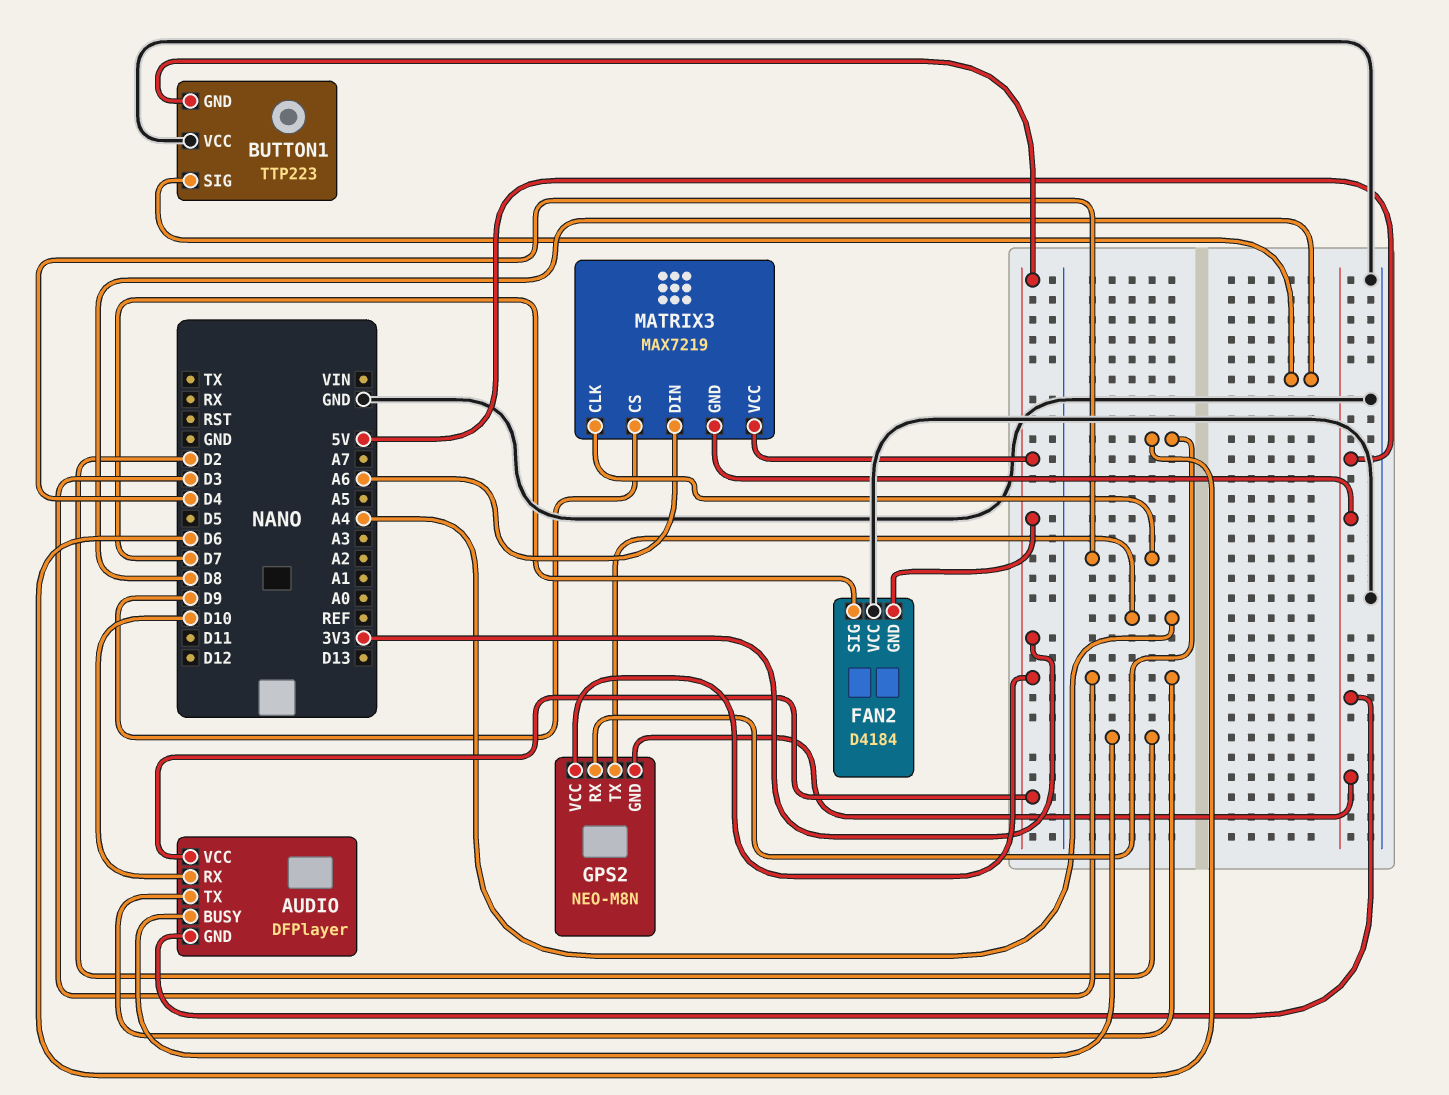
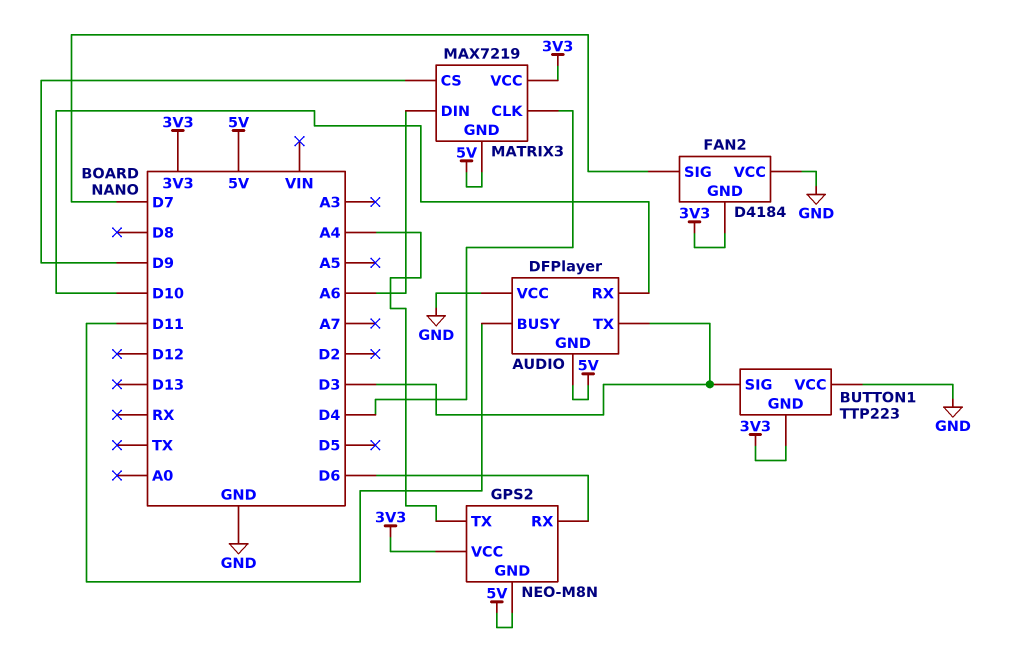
AUDIO pin BUSY: D2 -> D11
AUDIO pin VCC: 3V3 -> GND
BUTTON1 pin SIG: D8 -> D3

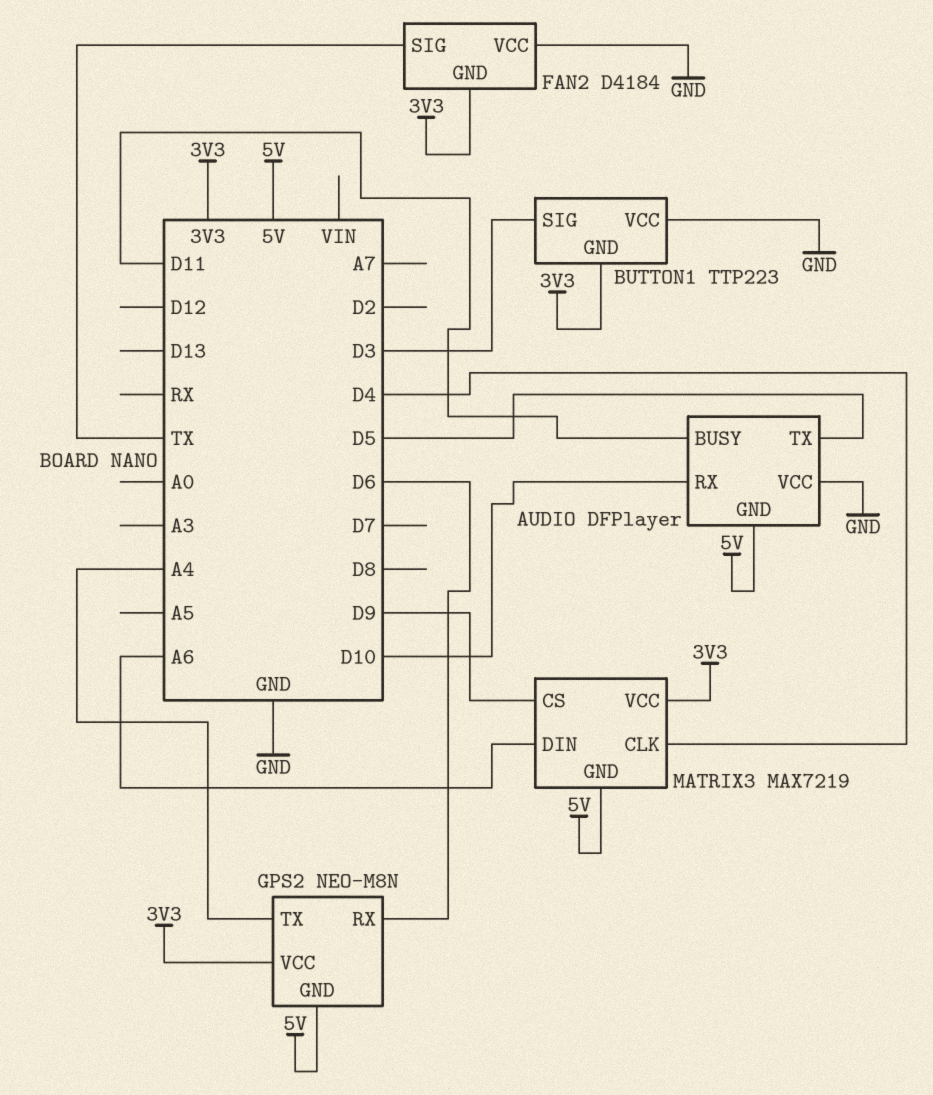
AUDIO pin TX: D3 -> D5
FAN2 pin SIG: D7 -> TX

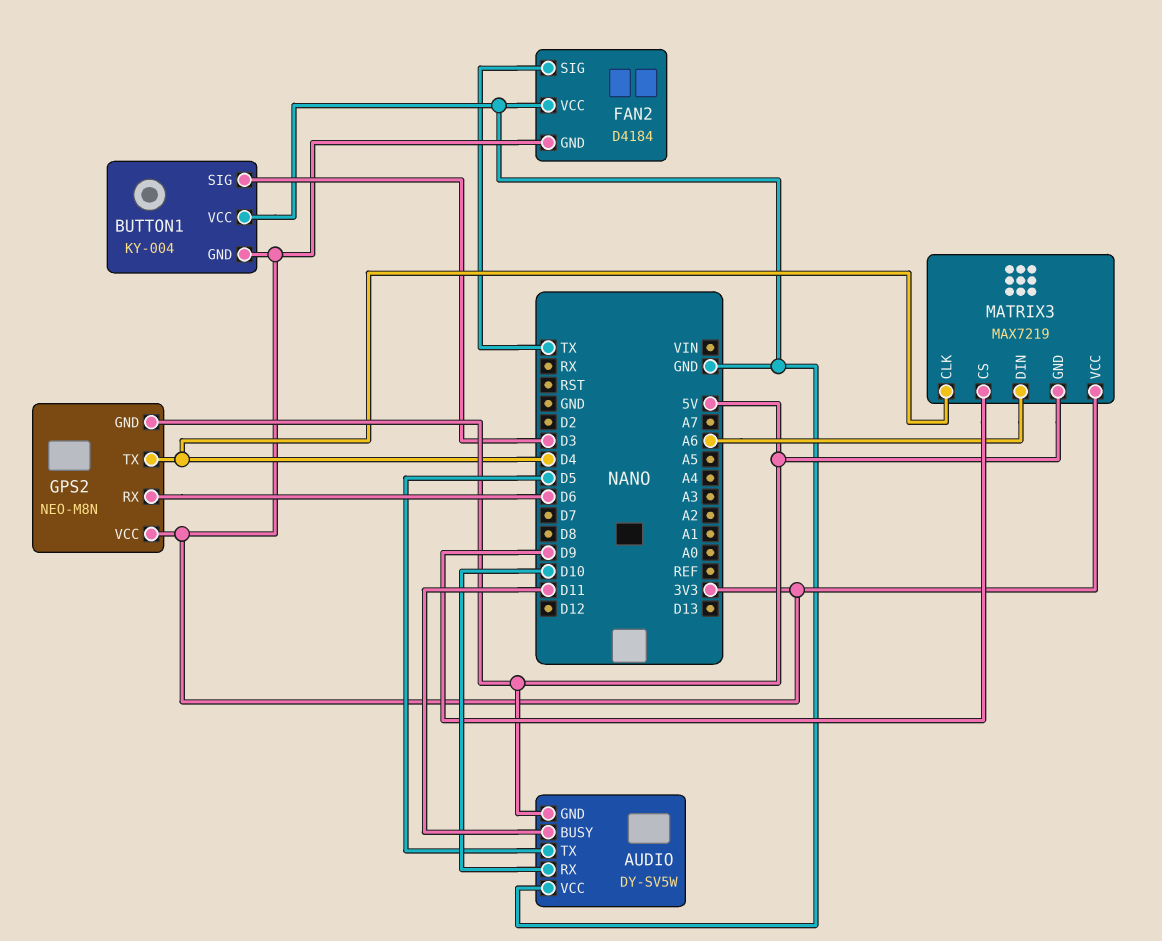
AUDIO: DFPlayer -> DY-SV5W
BUTTON1: TTP223 -> KY-004
GPS2 pin TX: A4 -> D4

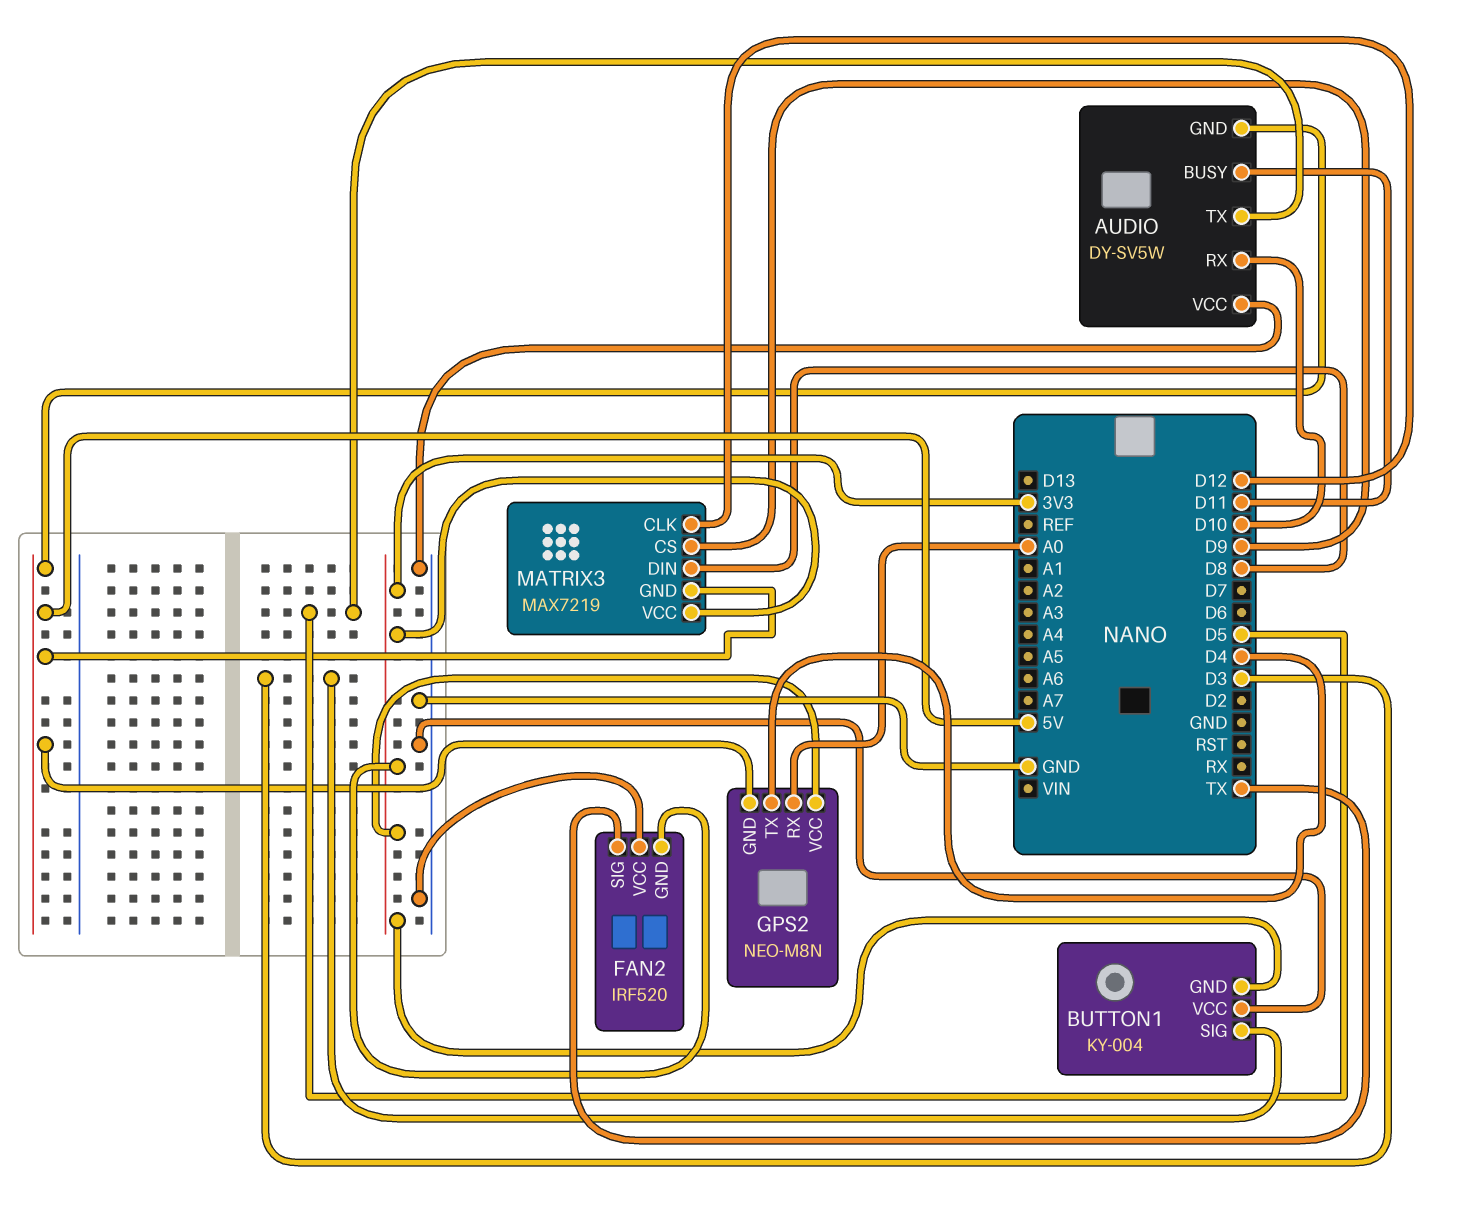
FAN2: D4184 -> IRF520
GPS2 pin RX: D6 -> A0
MATRIX3 pin CLK: D4 -> D12
MATRIX3 pin DIN: A6 -> D8

